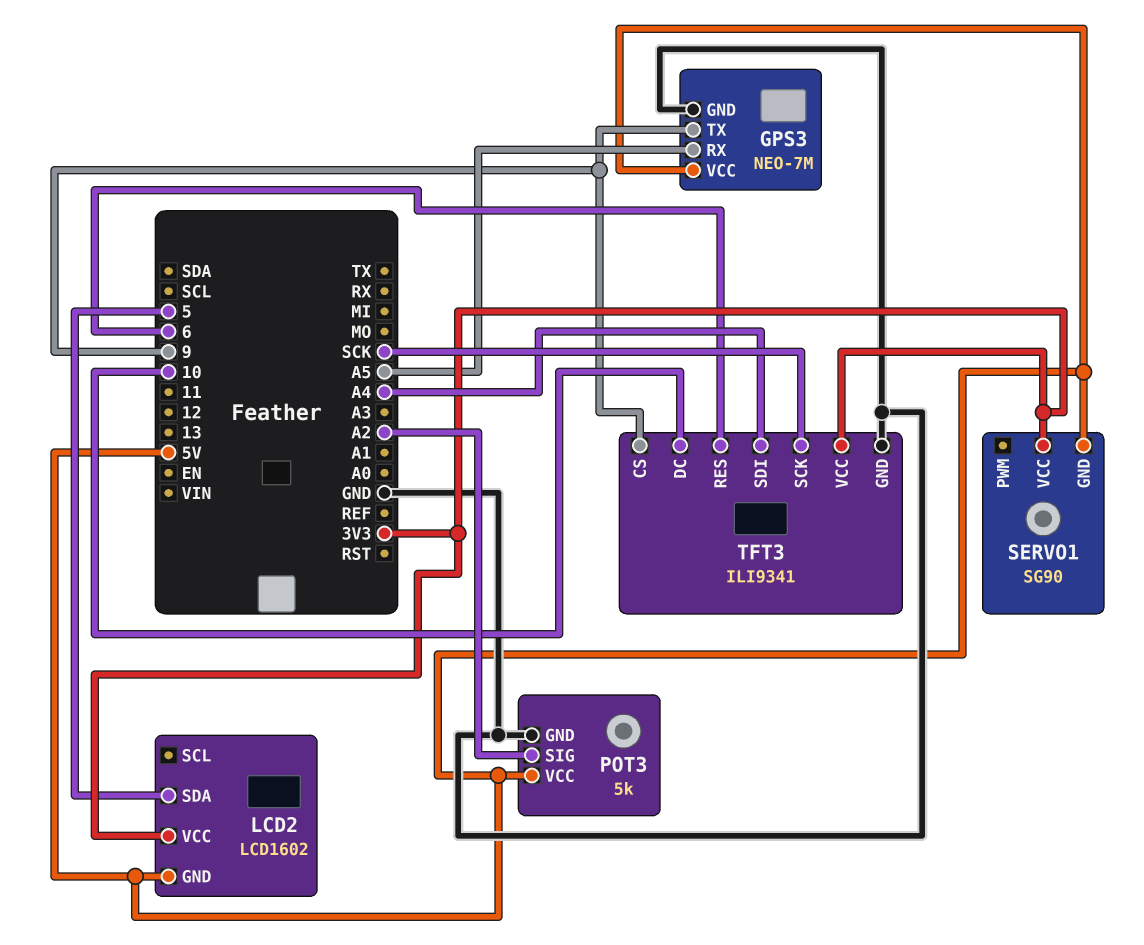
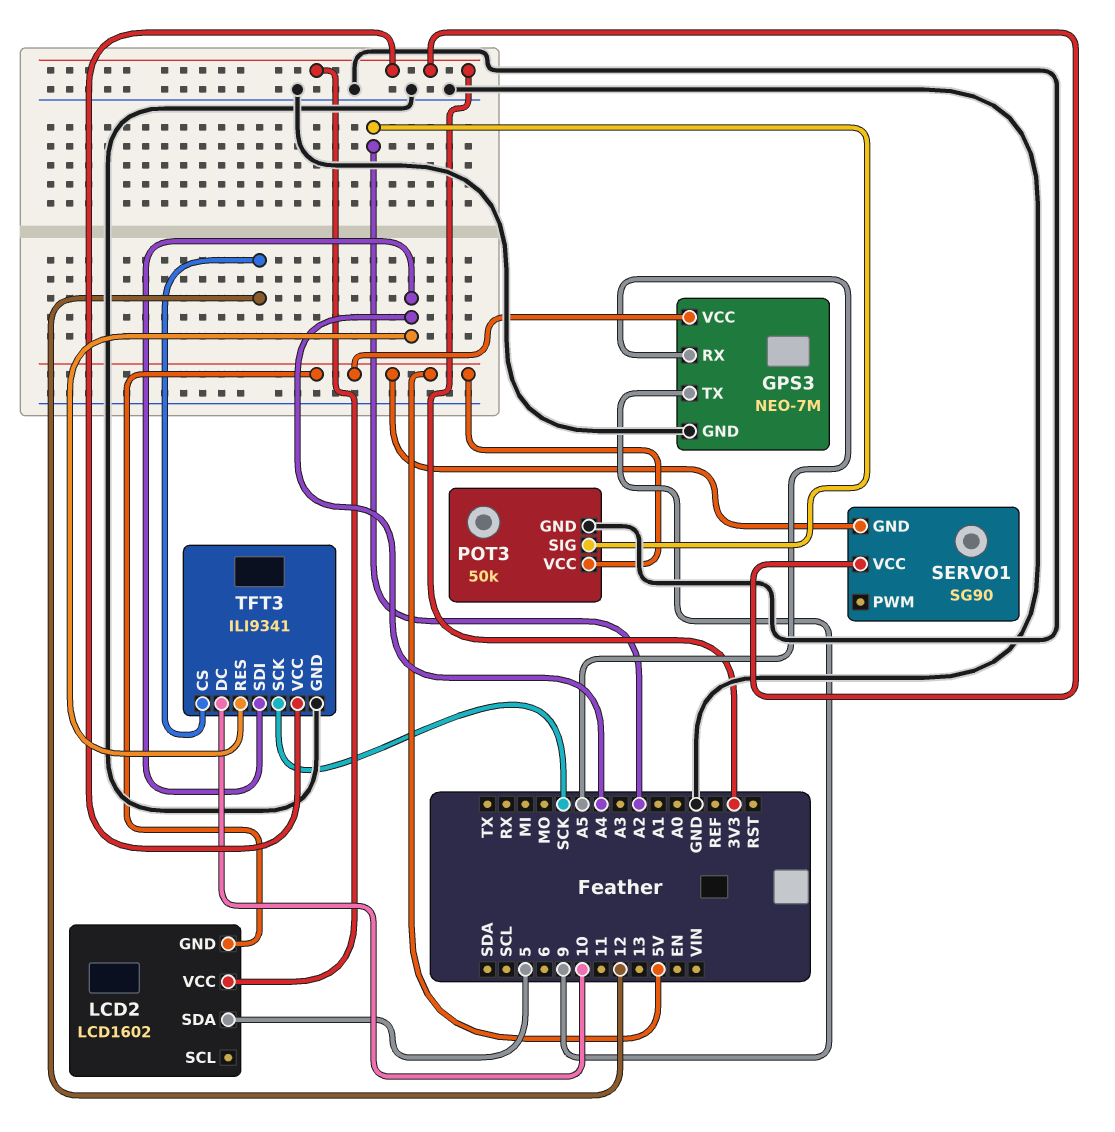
POT3: 5k -> 50k
TFT3 pin CS: 9 -> 12
TFT3 pin RES: 6 -> A4

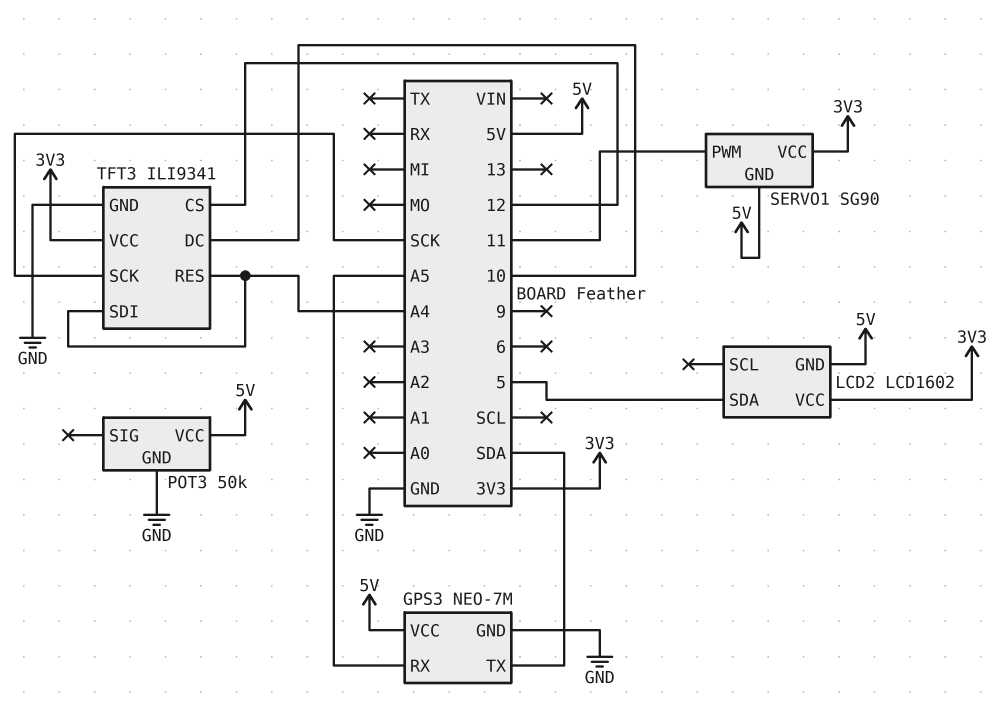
GPS3 pin TX: 9 -> SDA
POT3 pin SIG: A2 -> none
SERVO1 pin PWM: none -> 11

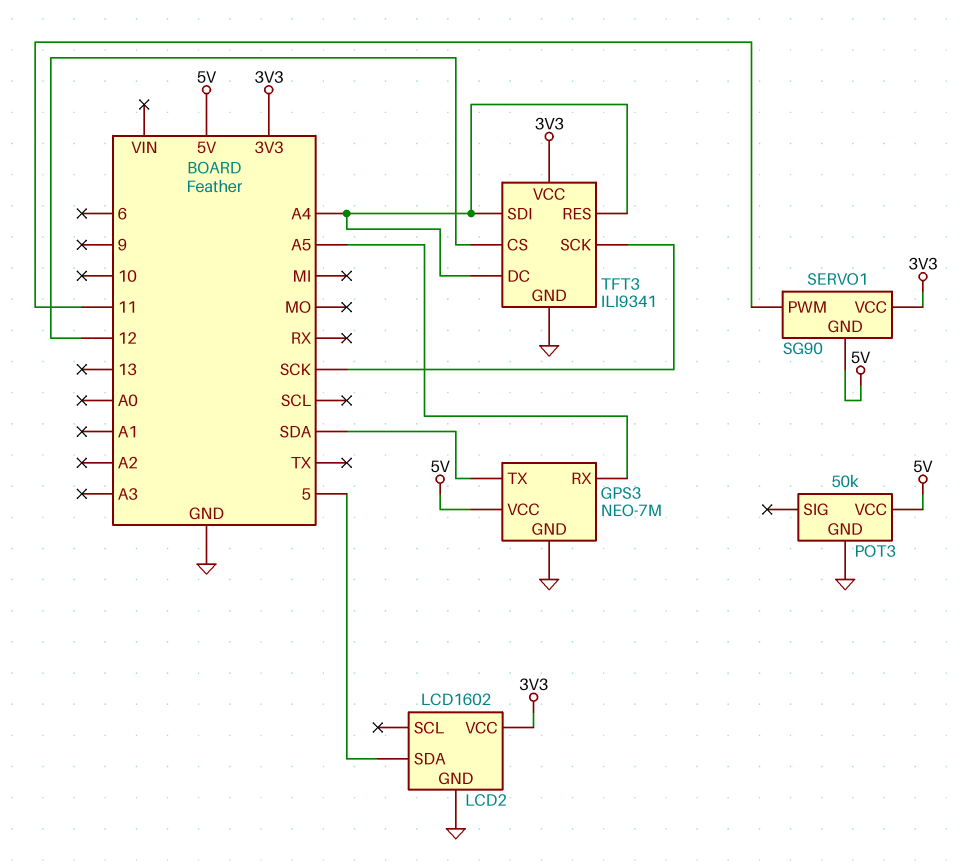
LCD2 pin GND: 5V -> GND
TFT3 pin DC: 10 -> A4

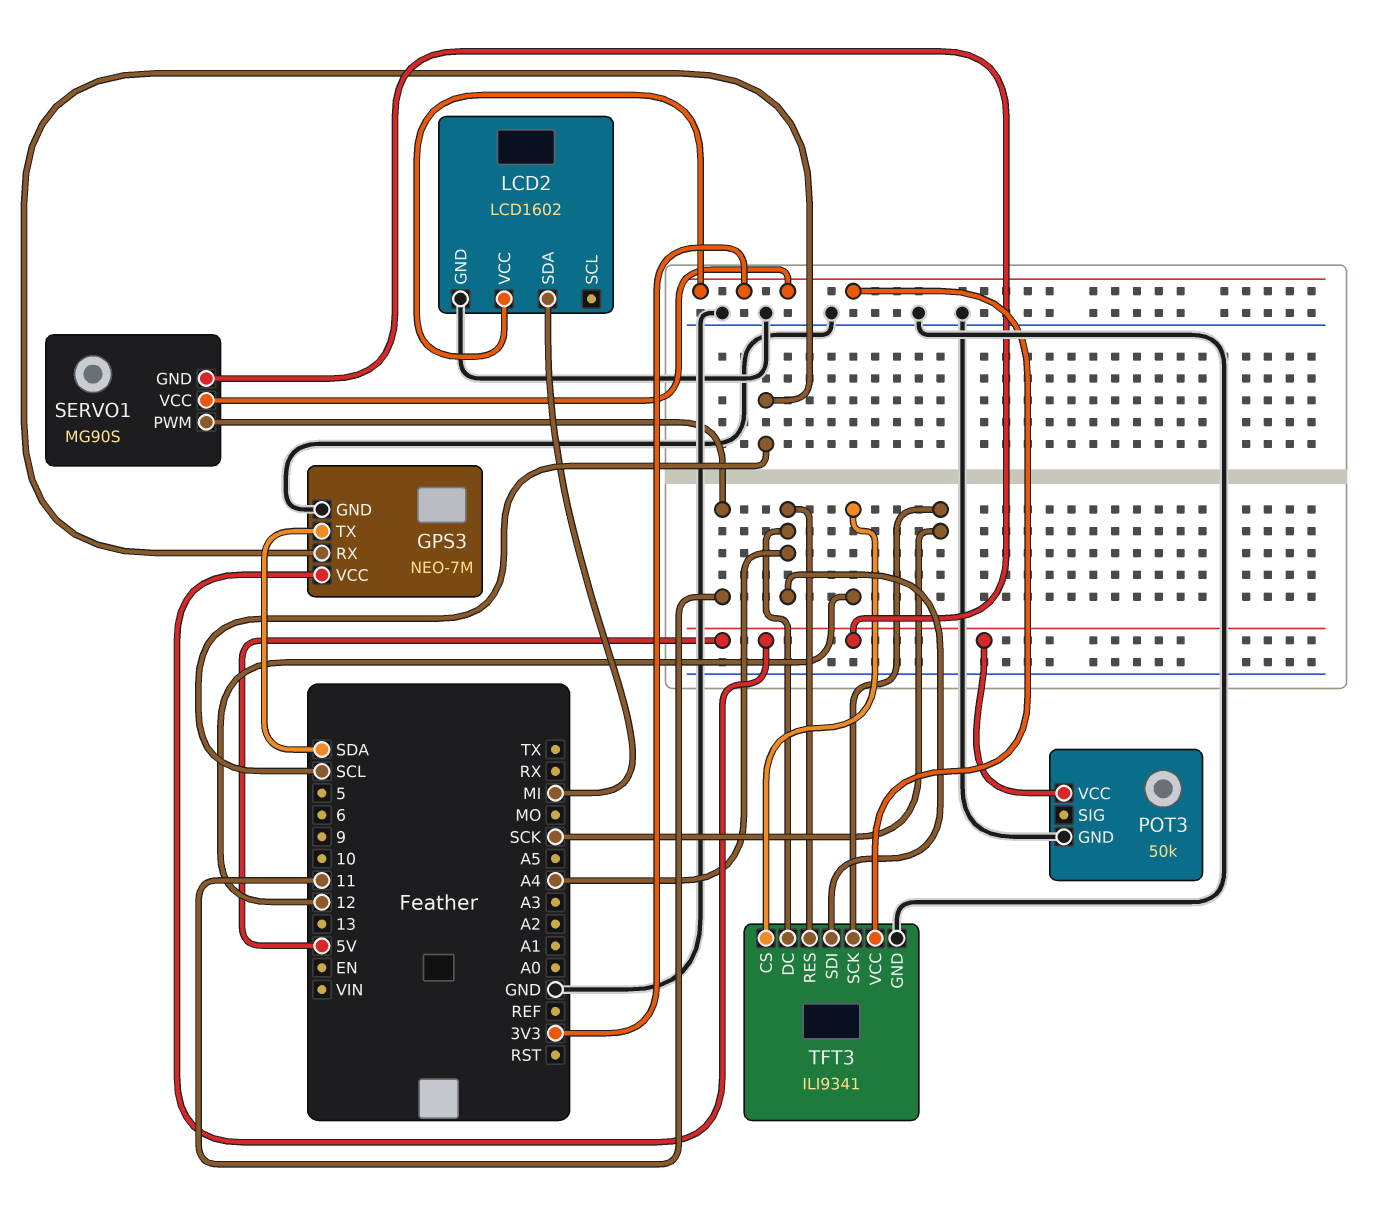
GPS3 pin RX: A5 -> SCL
LCD2 pin SDA: 5 -> MI
SERVO1: SG90 -> MG90S

